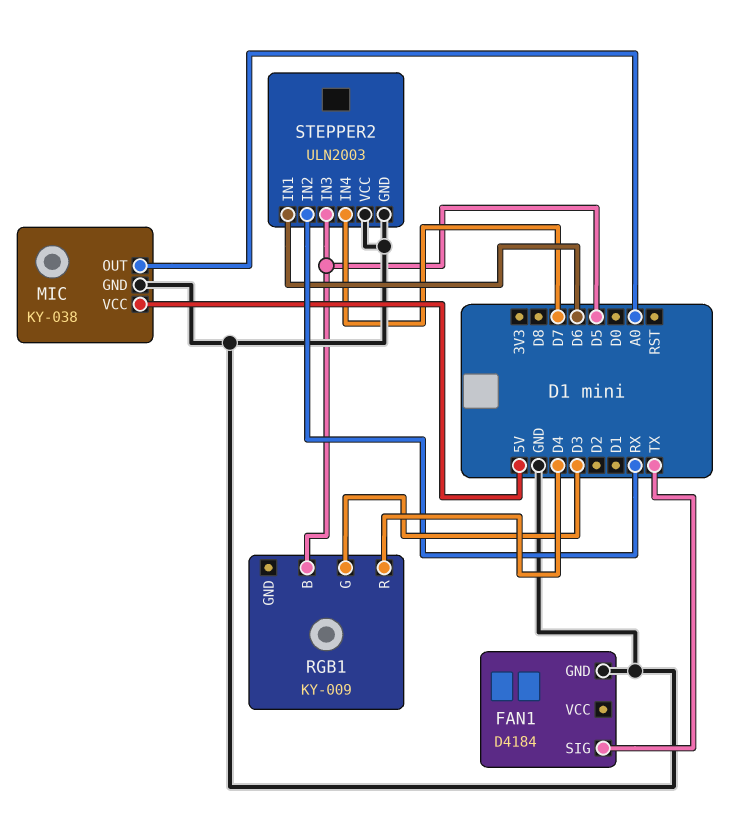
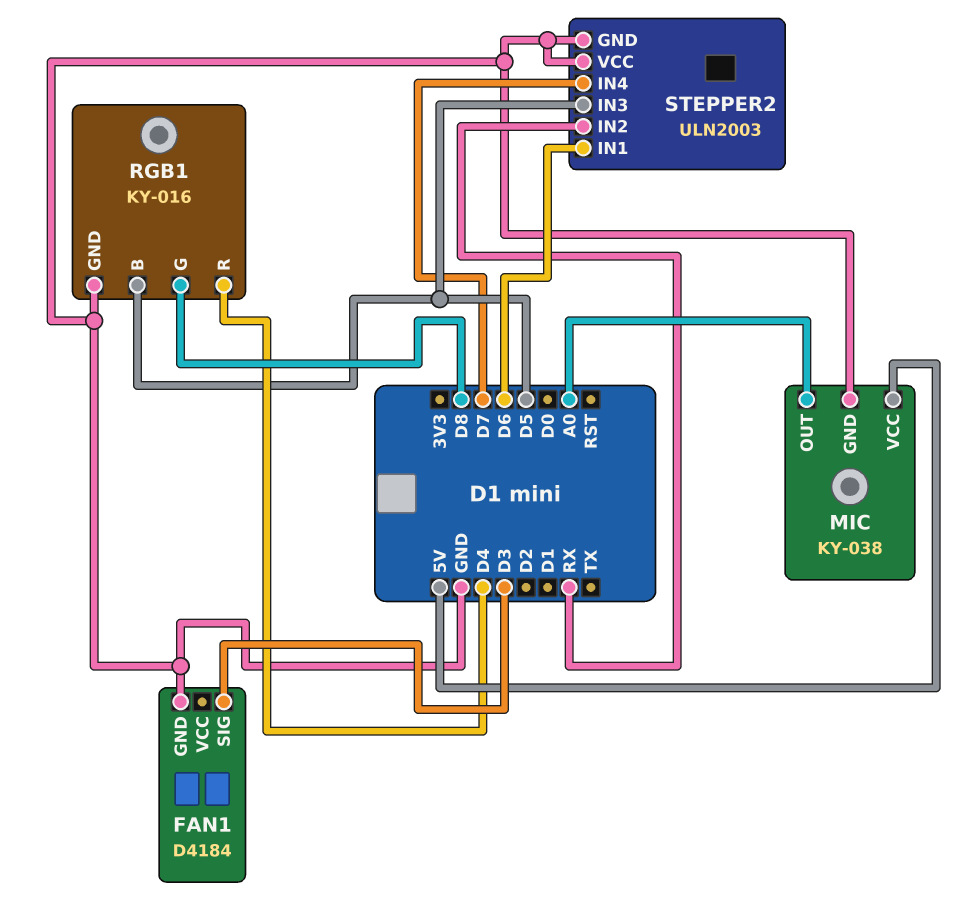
FAN1 pin SIG: TX -> D3
RGB1: KY-009 -> KY-016
RGB1 pin G: D3 -> D8
RGB1 pin GND: none -> GND

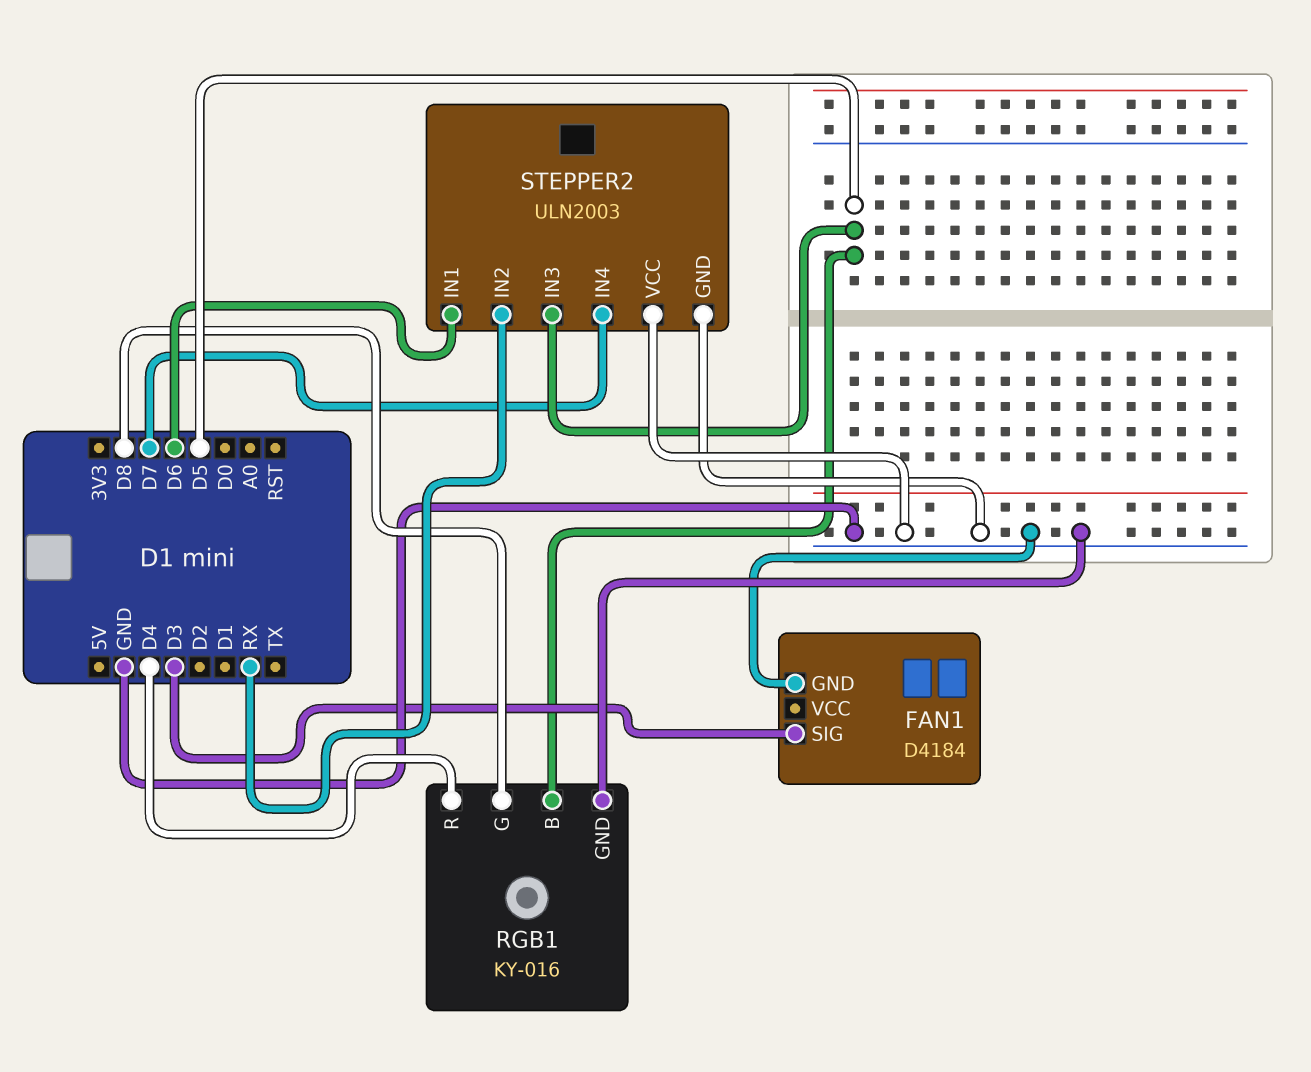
MIC: KY-038 -> none
MIC pin GND: GND -> none
MIC pin OUT: A0 -> none
MIC pin VCC: 5V -> none

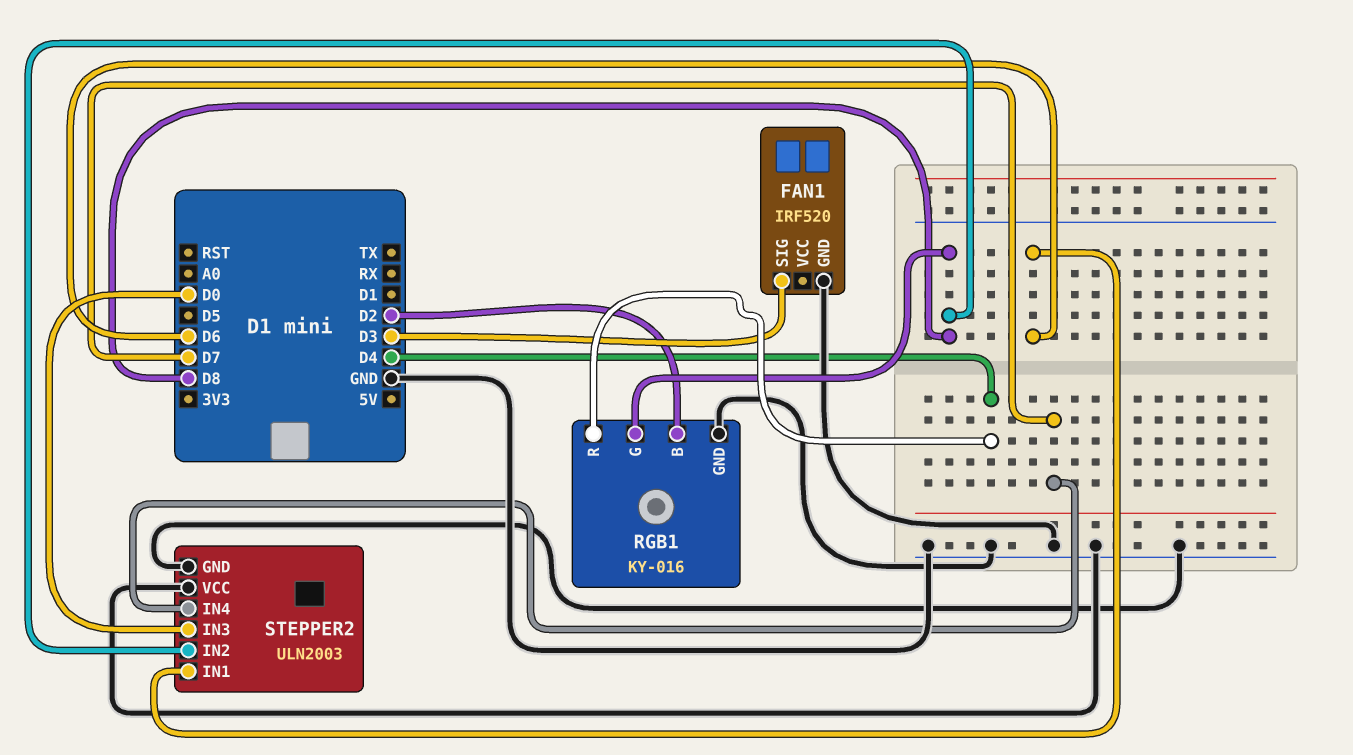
FAN1: D4184 -> IRF520
RGB1 pin B: D5 -> D2
STEPPER2 pin IN2: RX -> D8
STEPPER2 pin IN3: D5 -> D0

